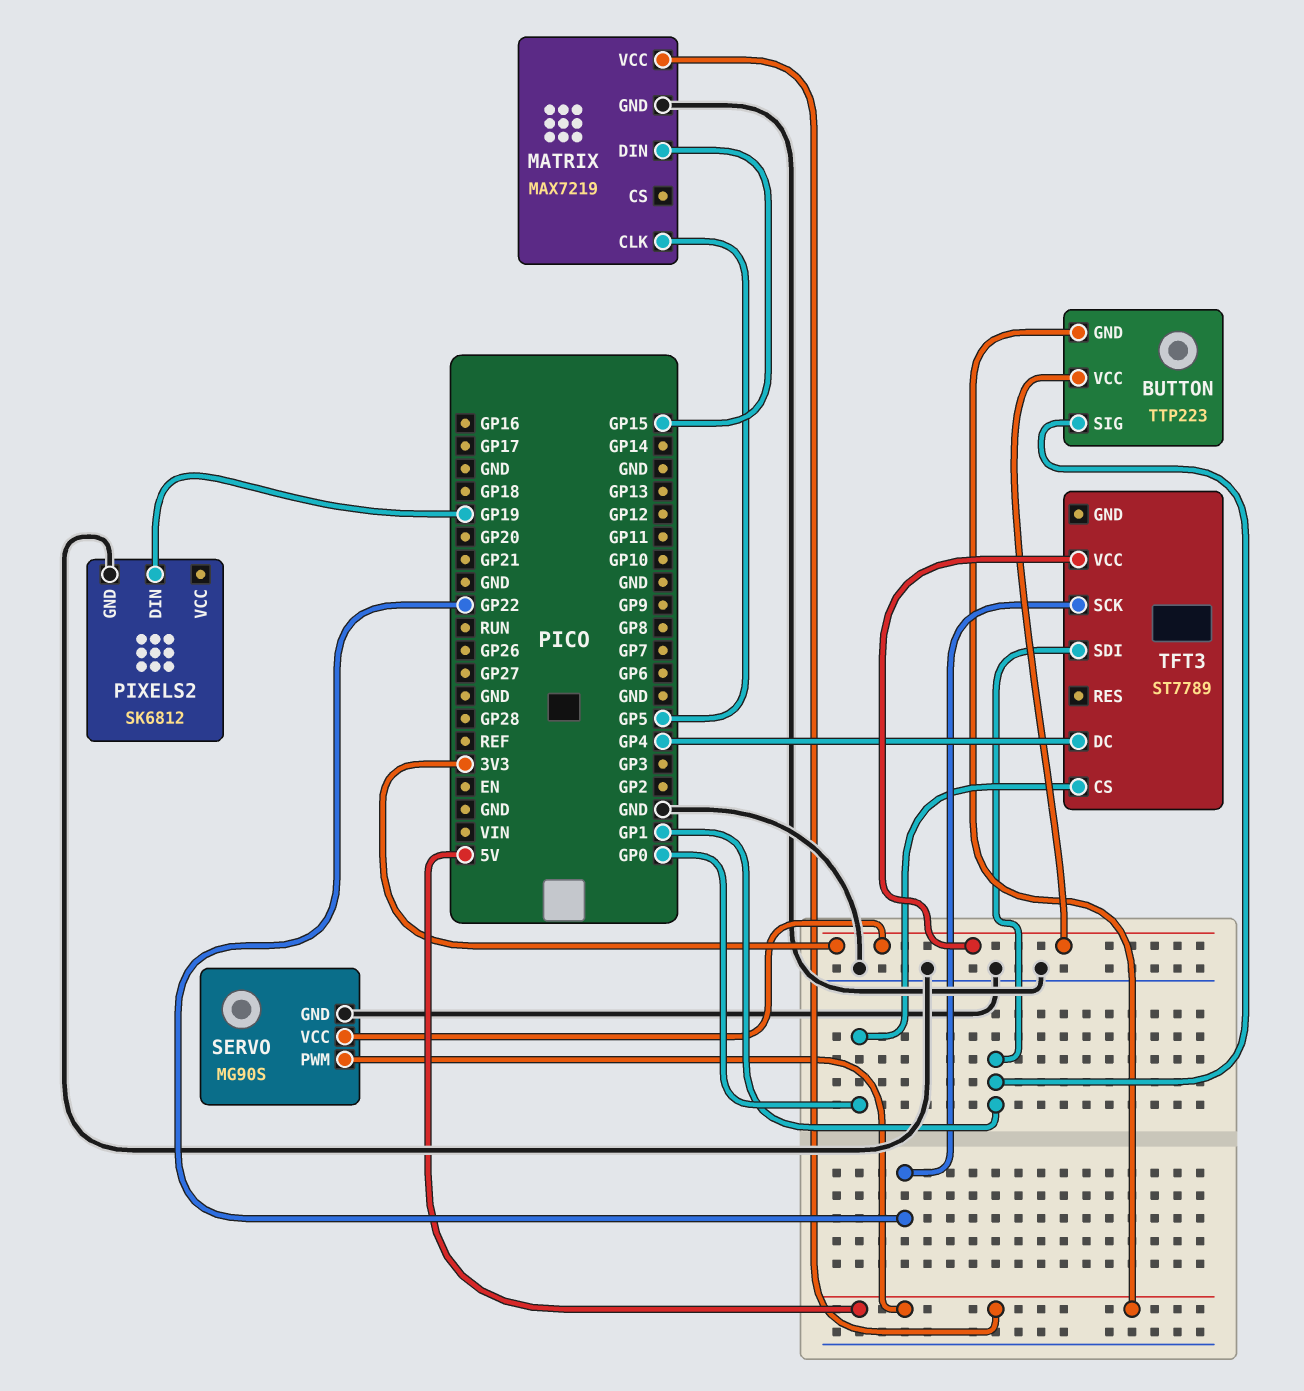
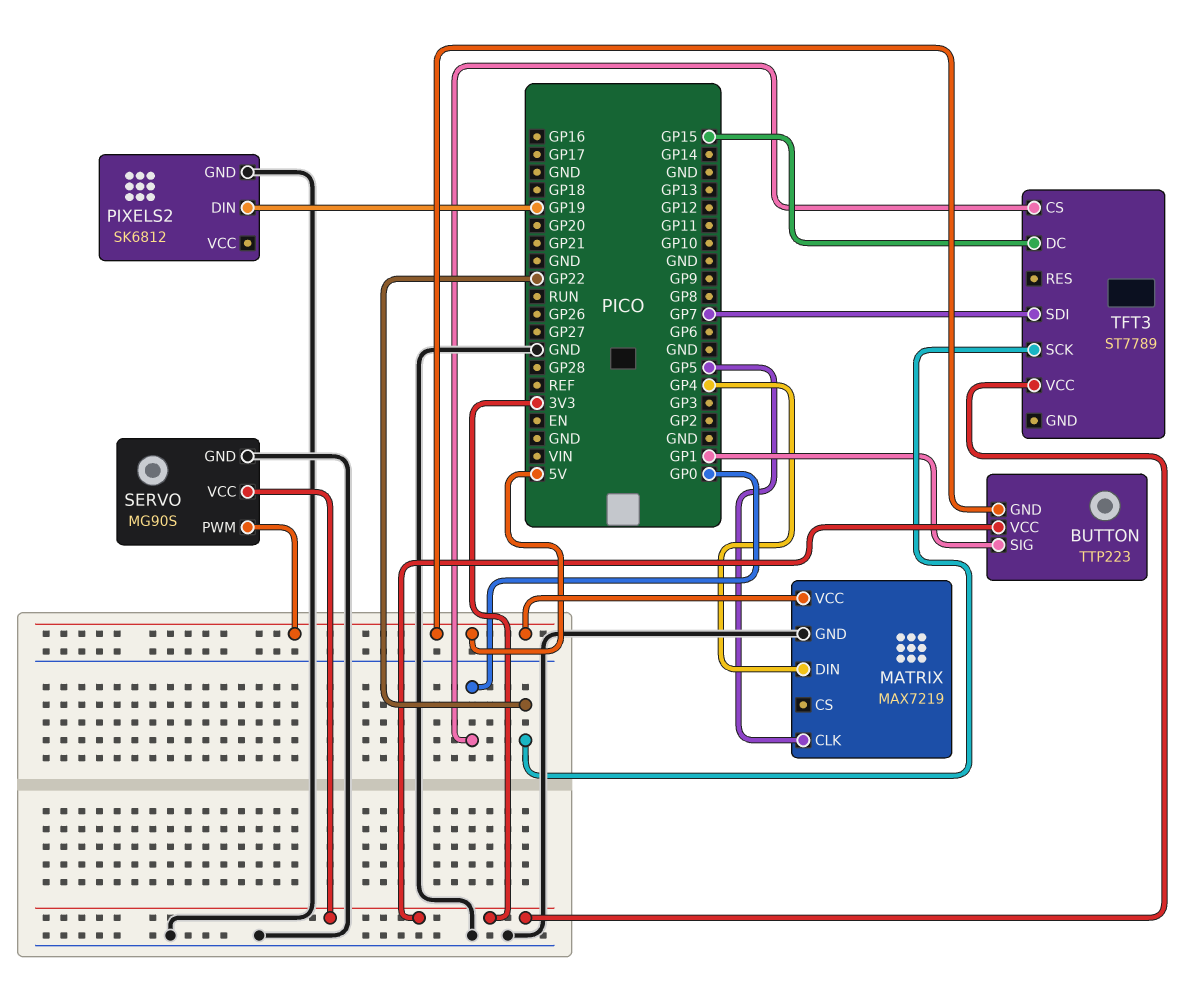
MATRIX pin DIN: GP15 -> GP4
TFT3 pin DC: GP4 -> GP15
TFT3 pin SDI: GP1 -> GP7

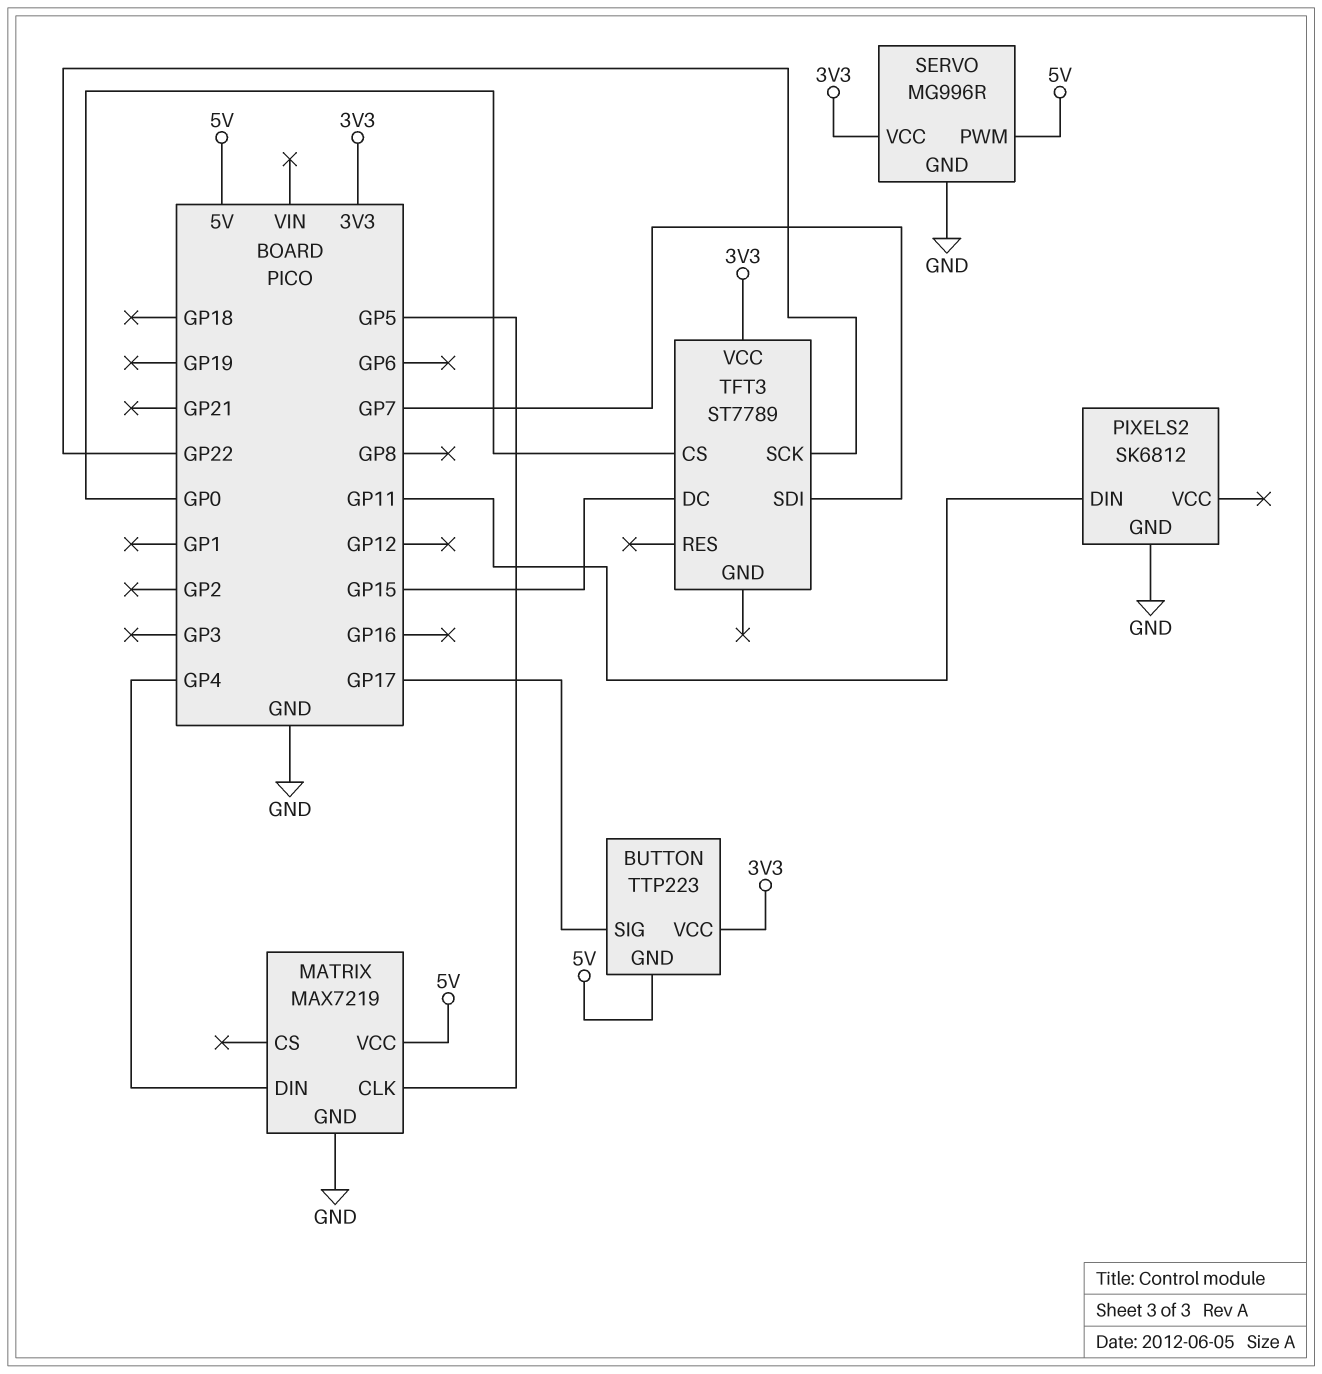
BUTTON pin SIG: GP1 -> GP17
PIXELS2 pin DIN: GP19 -> GP11
SERVO: MG90S -> MG996R

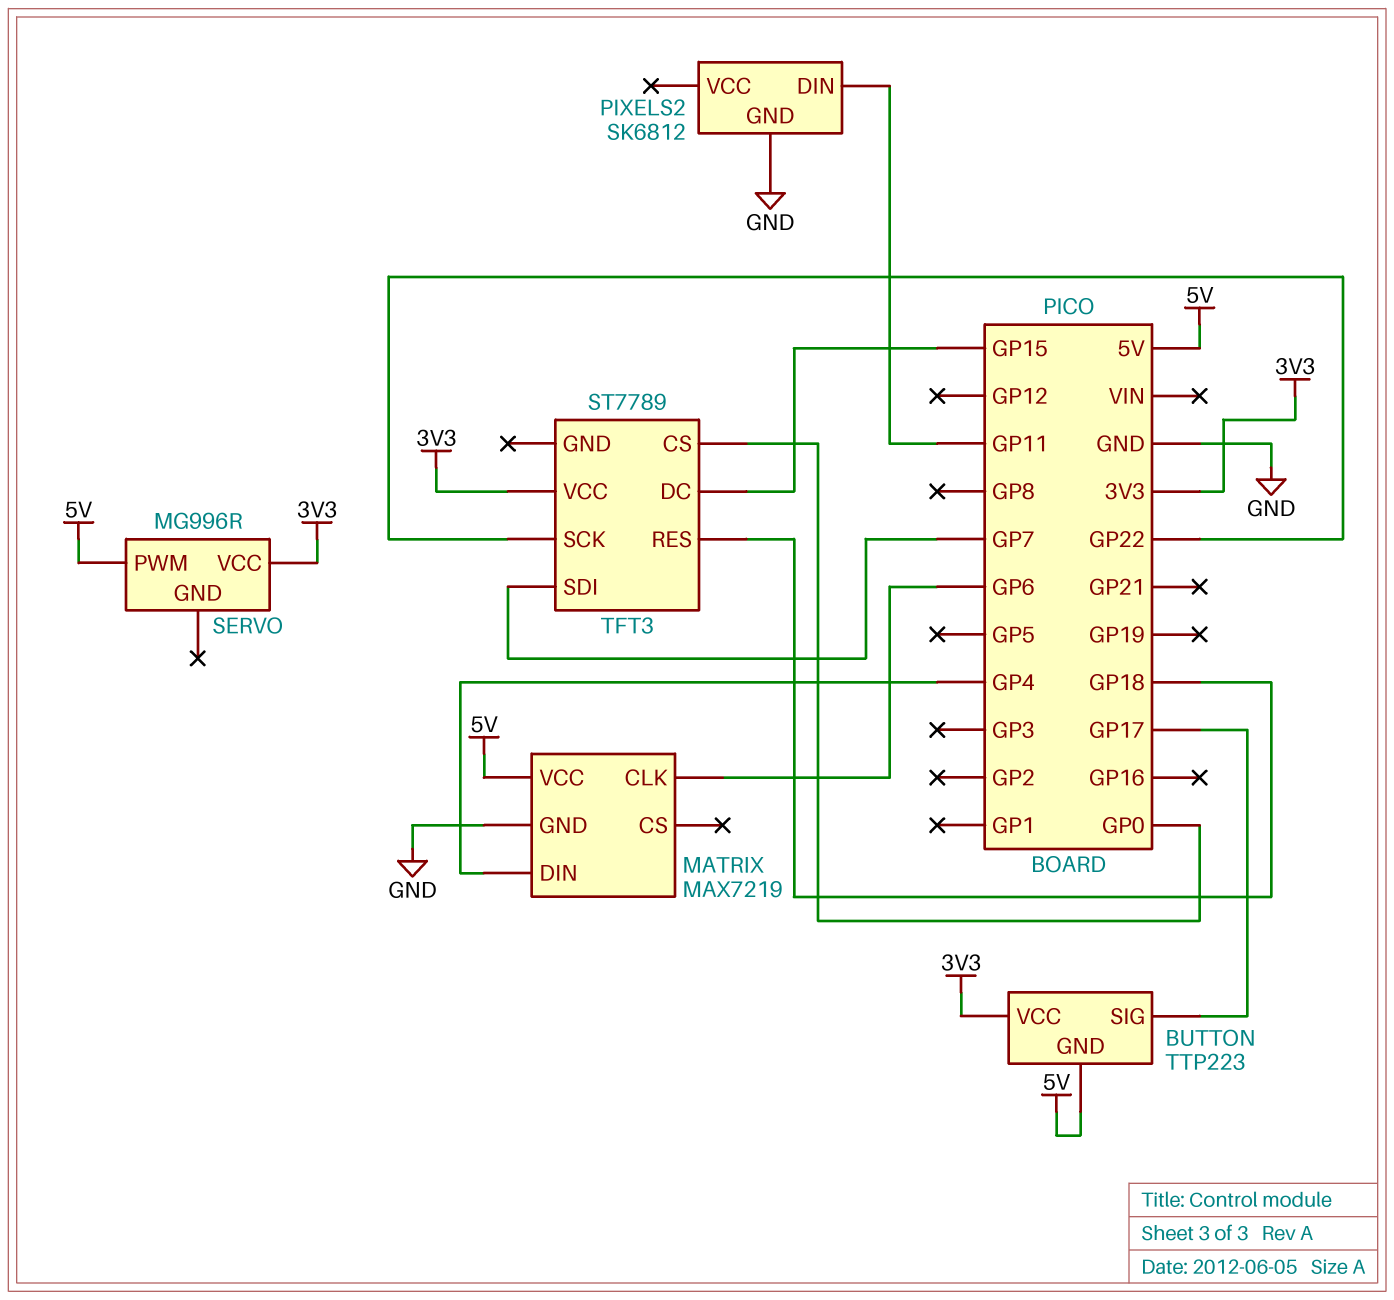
MATRIX pin CLK: GP5 -> GP6
SERVO pin GND: GND -> none
TFT3 pin RES: none -> GP18

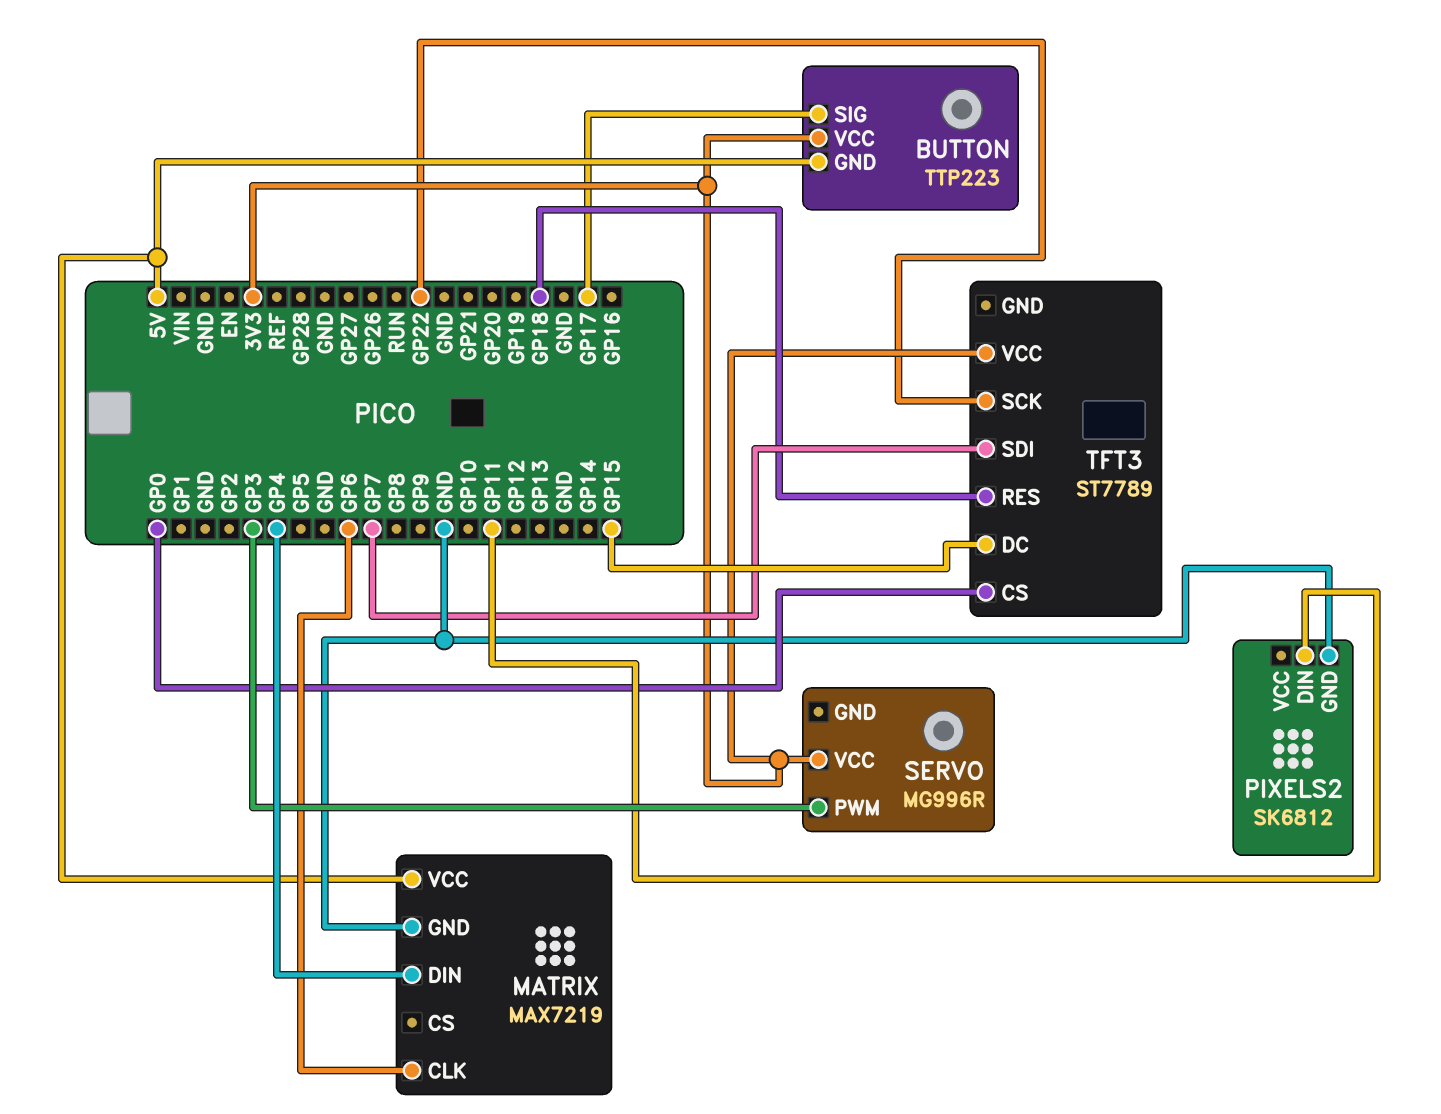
SERVO pin PWM: 5V -> GP3

